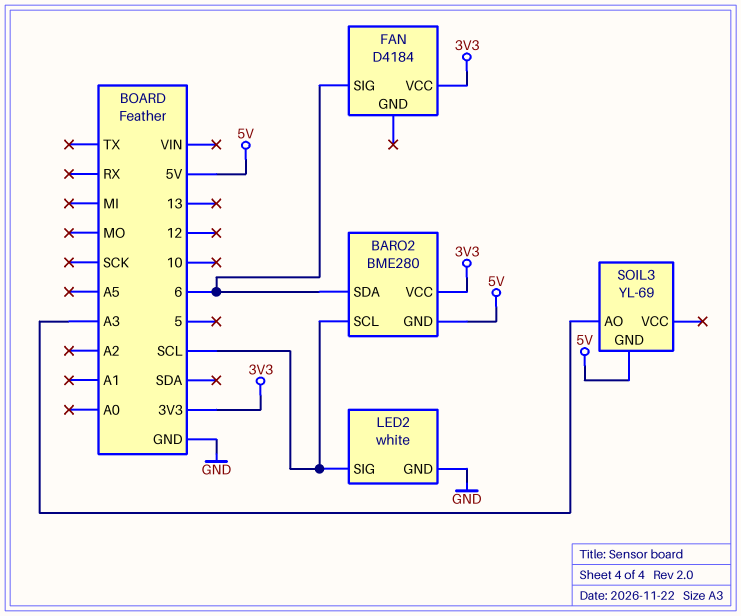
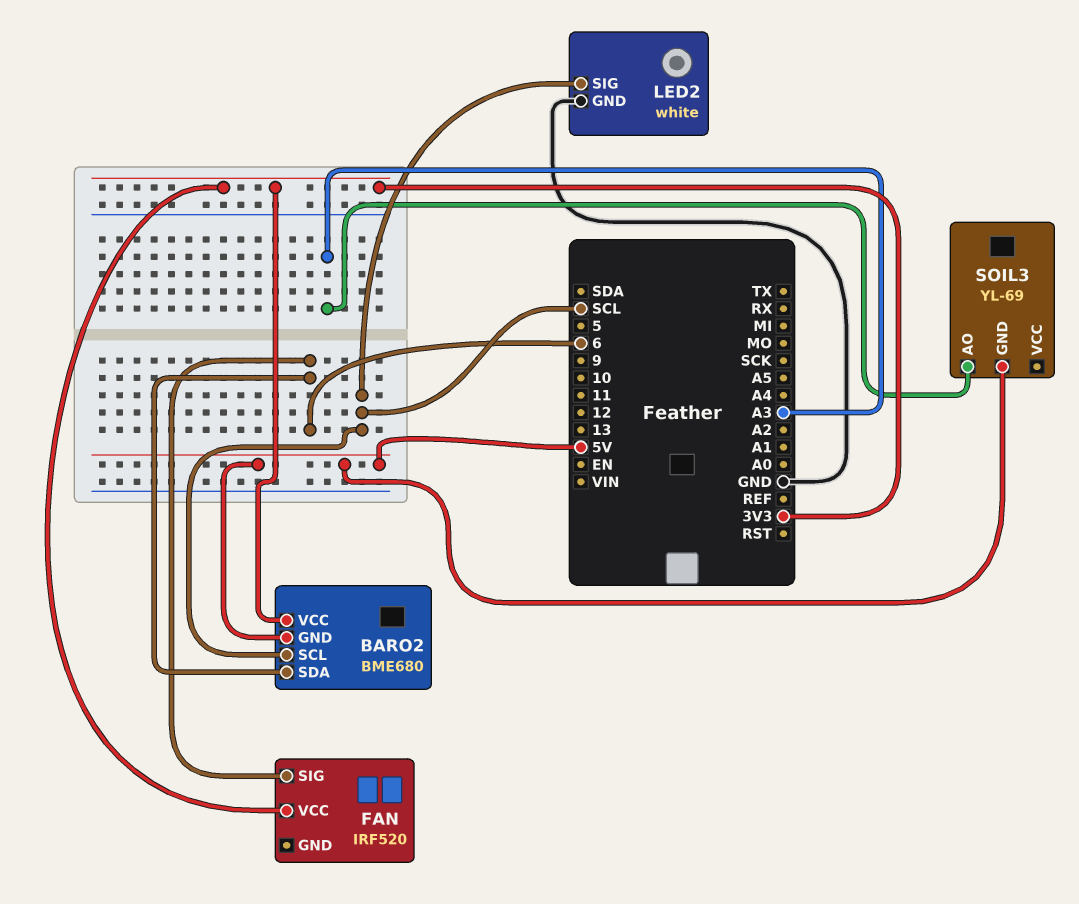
BARO2: BME280 -> BME680
FAN: D4184 -> IRF520

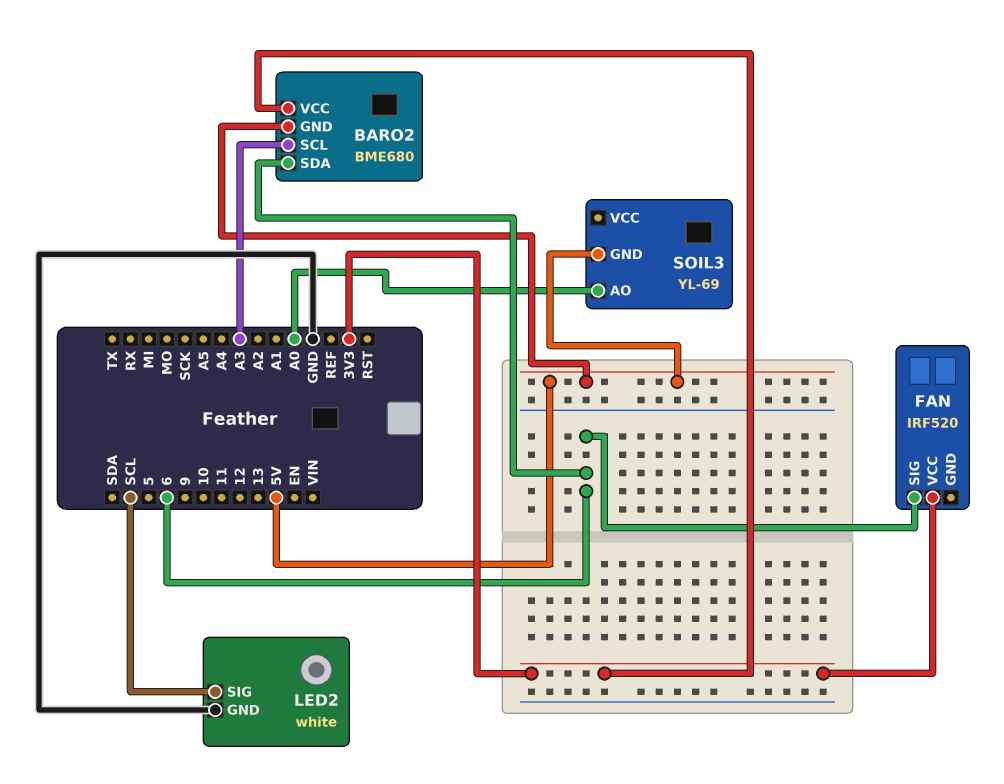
BARO2 pin SCL: SCL -> A3
SOIL3 pin AO: A3 -> A0

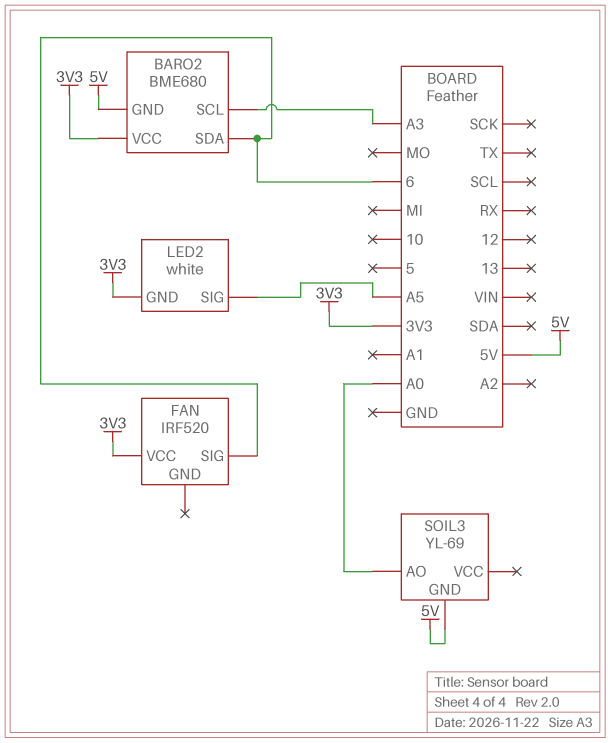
LED2 pin GND: GND -> 3V3
LED2 pin SIG: SCL -> A5

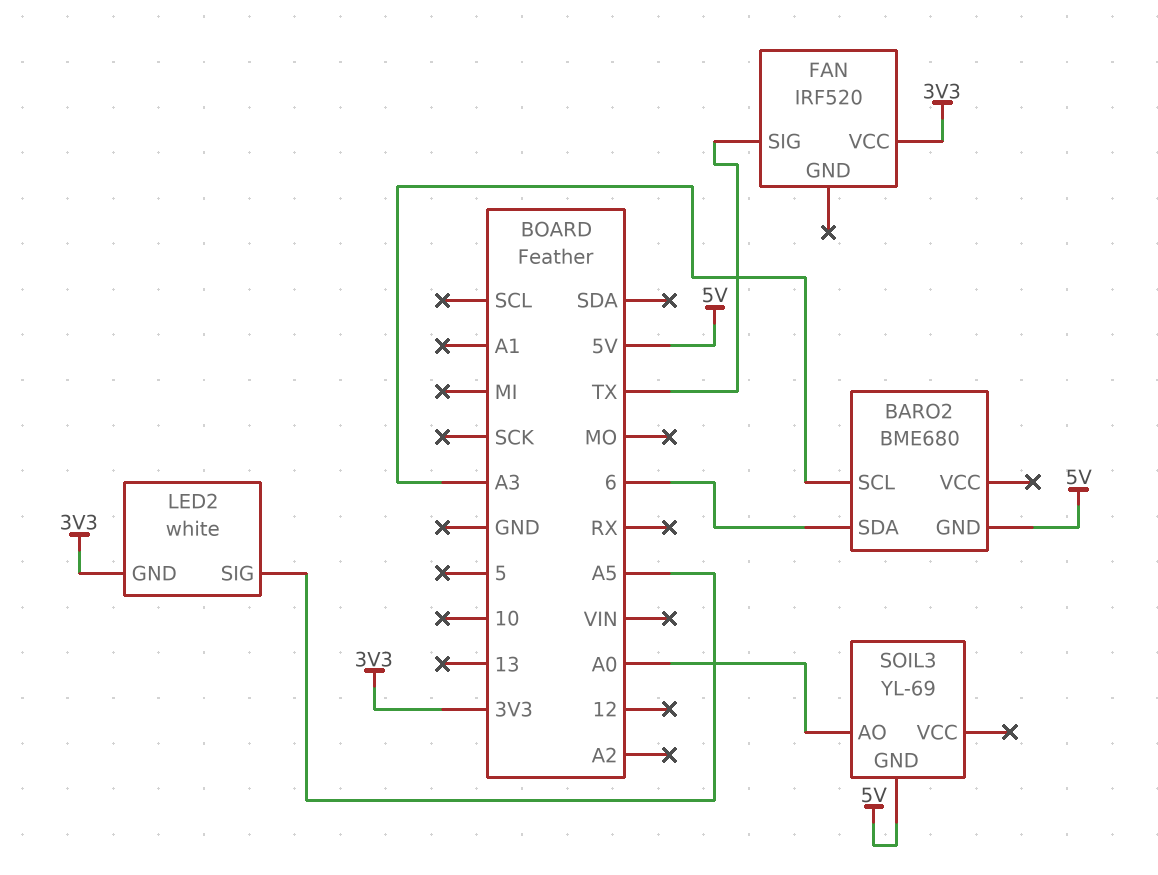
BARO2 pin VCC: 3V3 -> none
FAN pin SIG: 6 -> TX

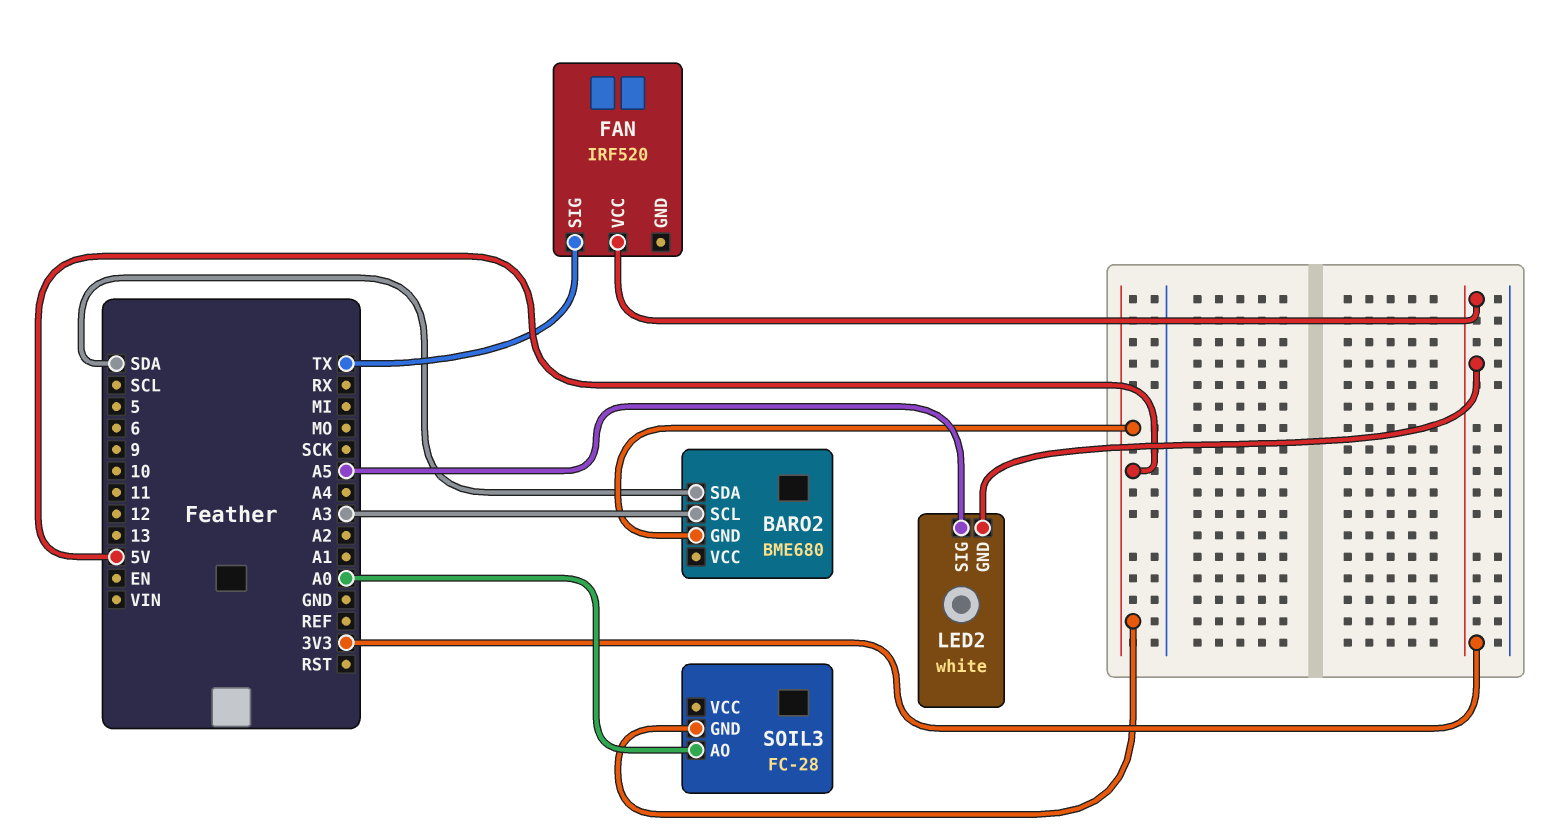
BARO2 pin SDA: 6 -> SDA
SOIL3: YL-69 -> FC-28

